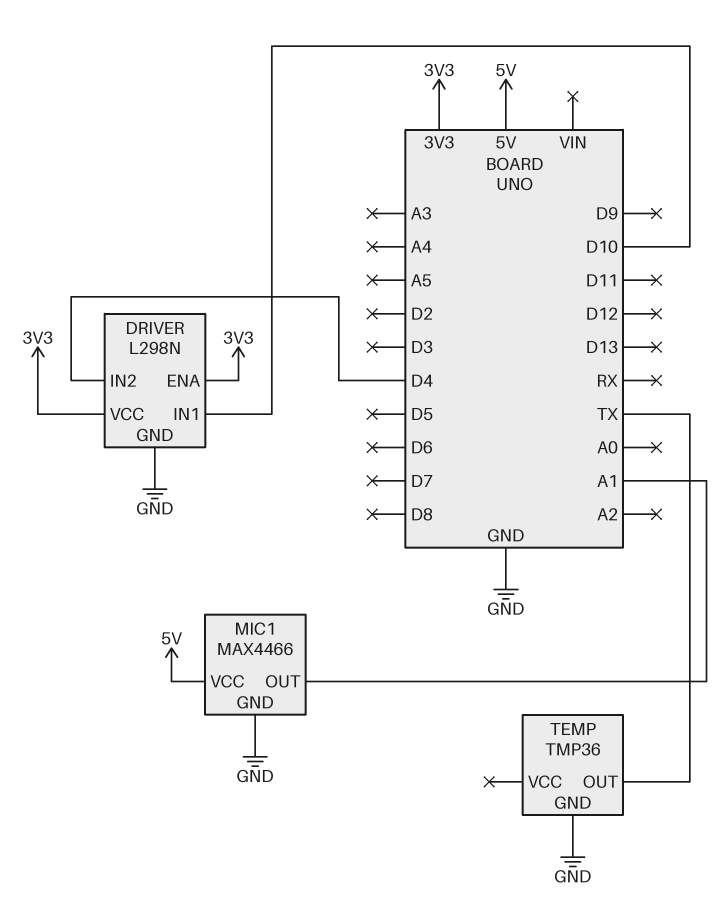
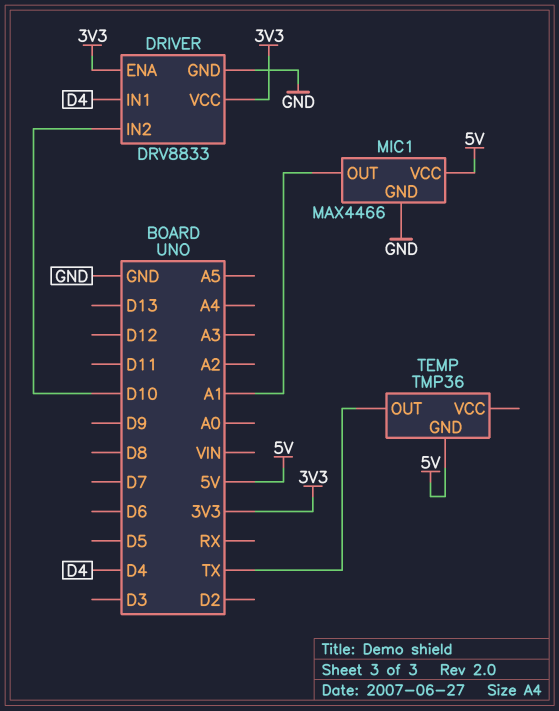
DRIVER: L298N -> DRV8833
DRIVER pin IN1: D10 -> D4
DRIVER pin IN2: D4 -> D10
TEMP pin GND: GND -> 5V

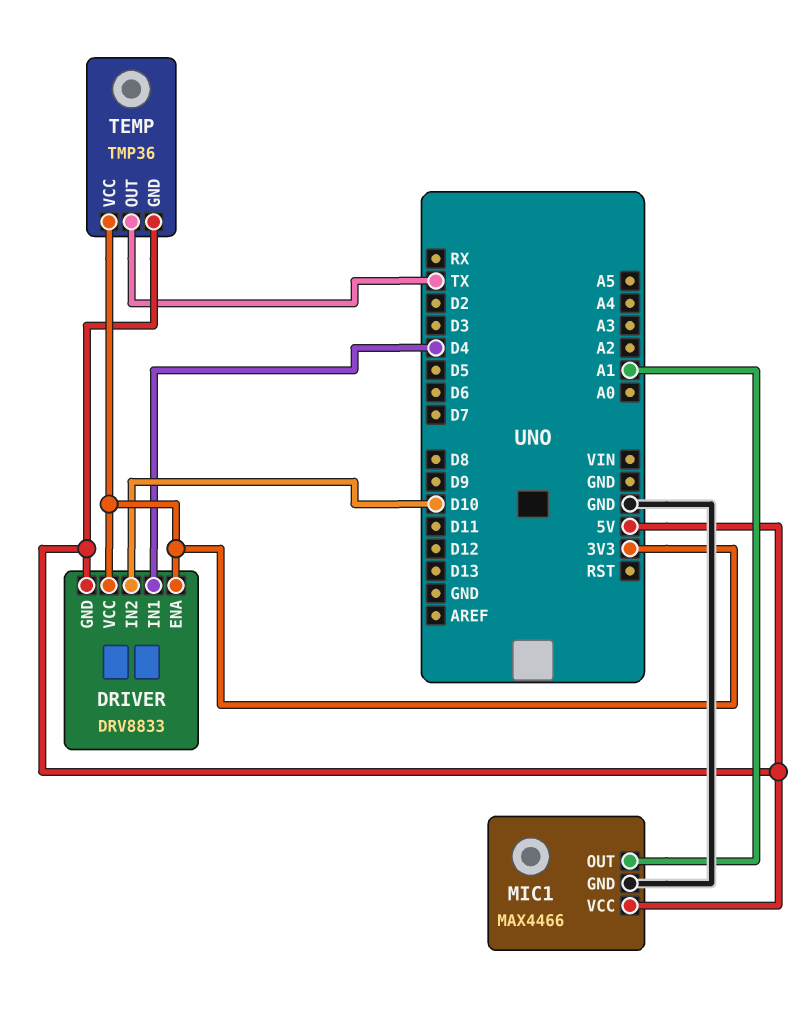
DRIVER pin GND: GND -> 5V
TEMP pin VCC: none -> 3V3

